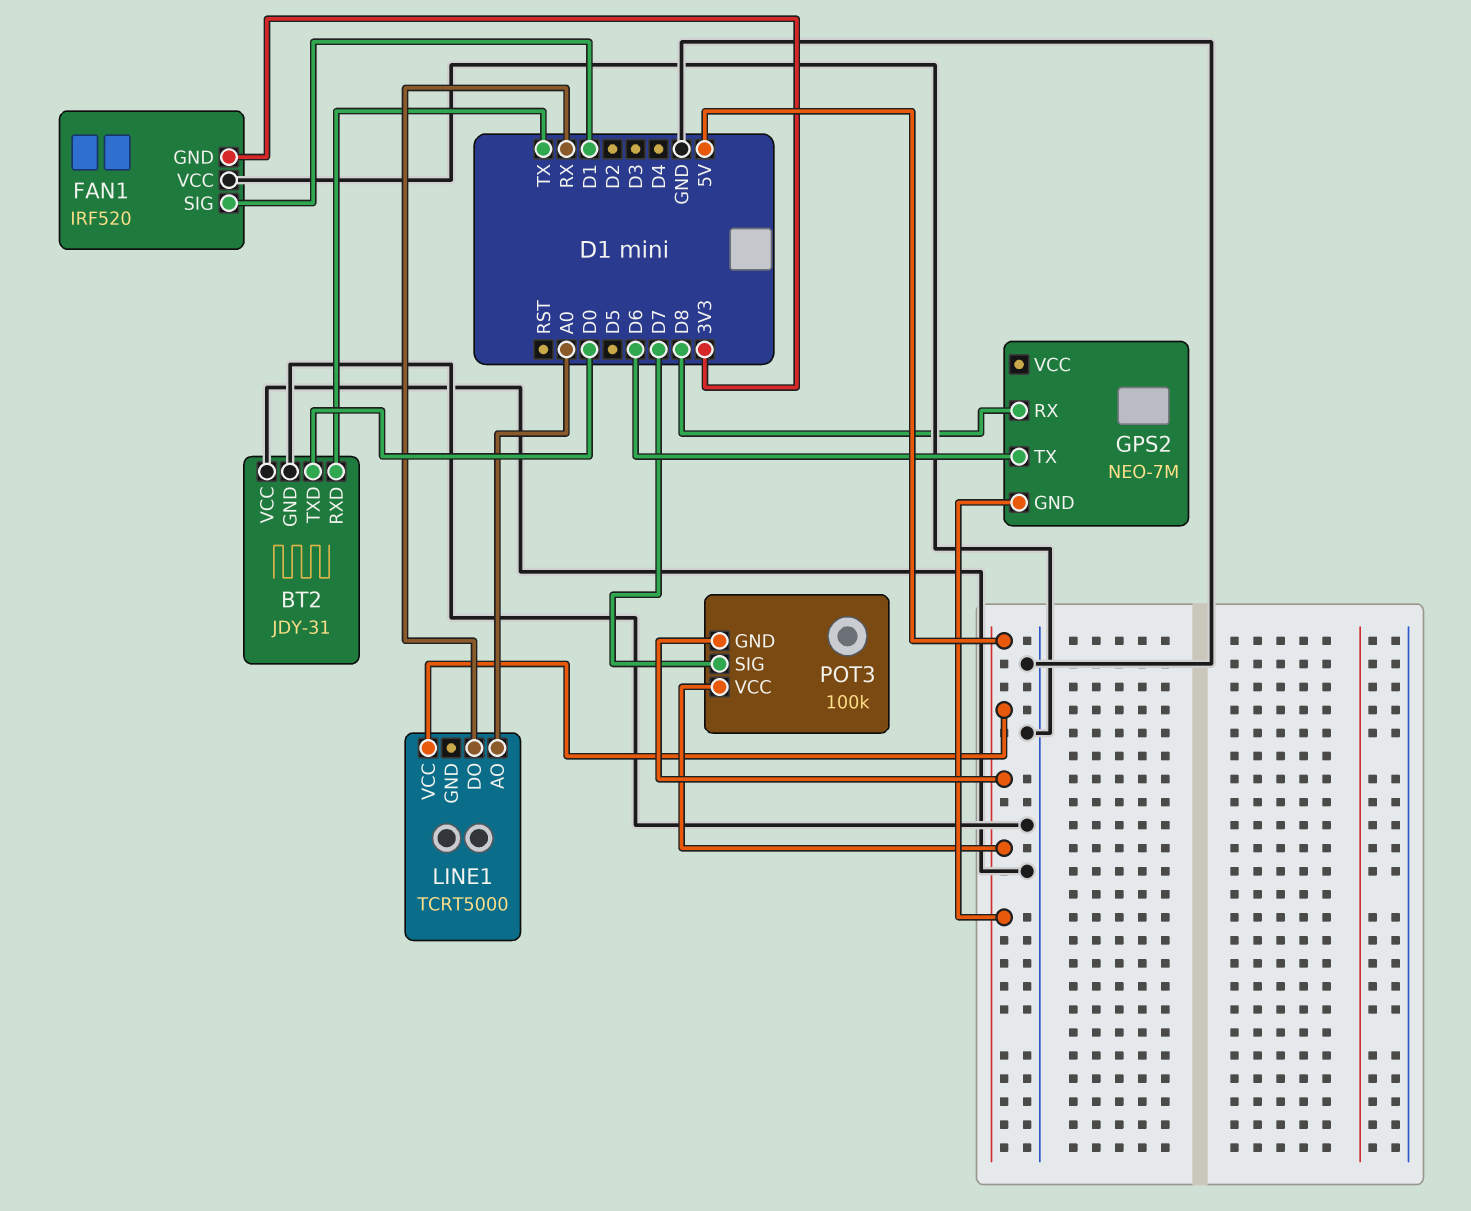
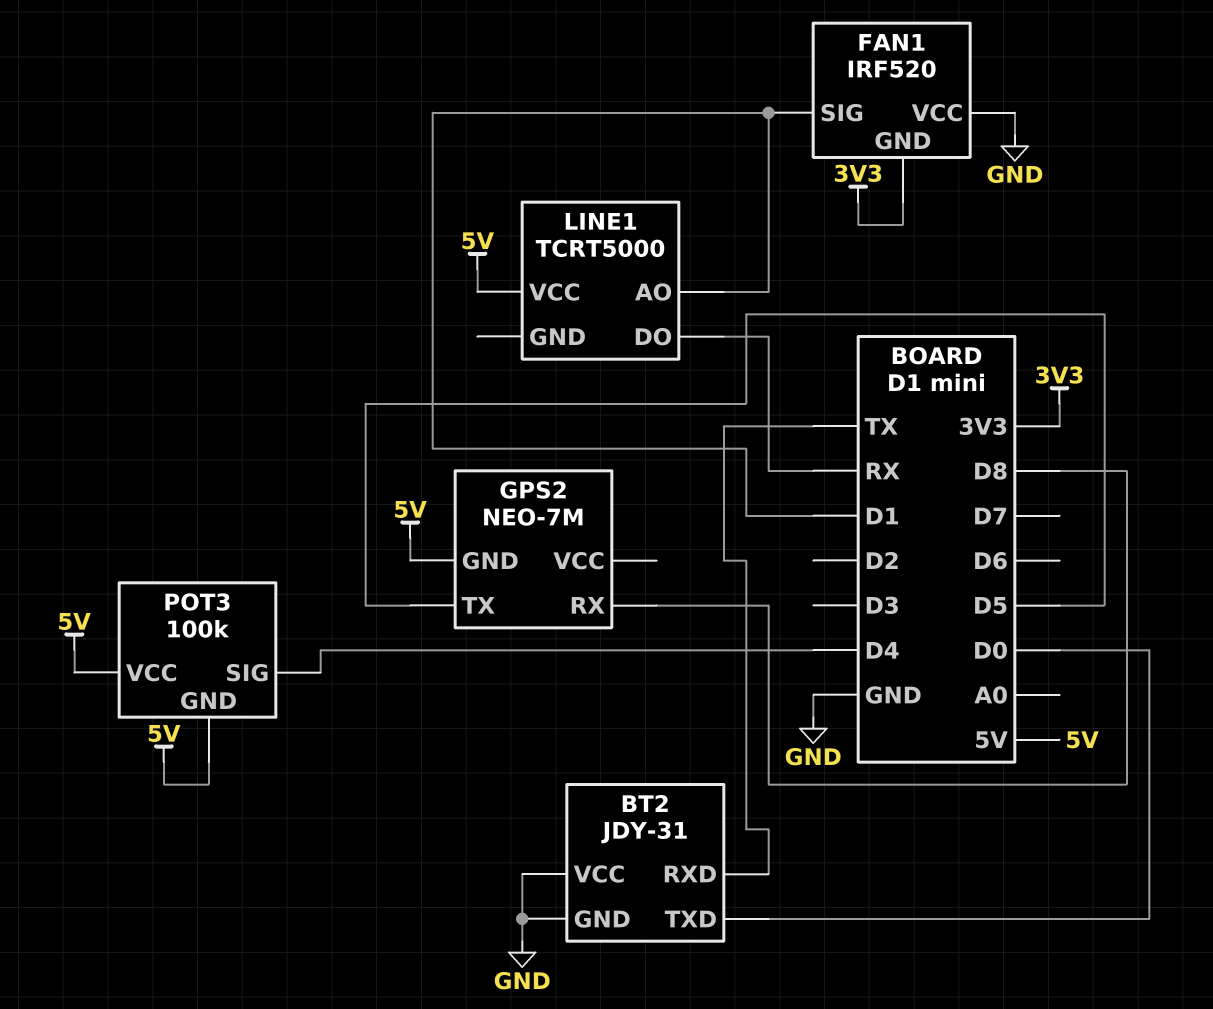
GPS2 pin TX: D6 -> D5
LINE1 pin AO: A0 -> D1
POT3 pin SIG: D7 -> D4

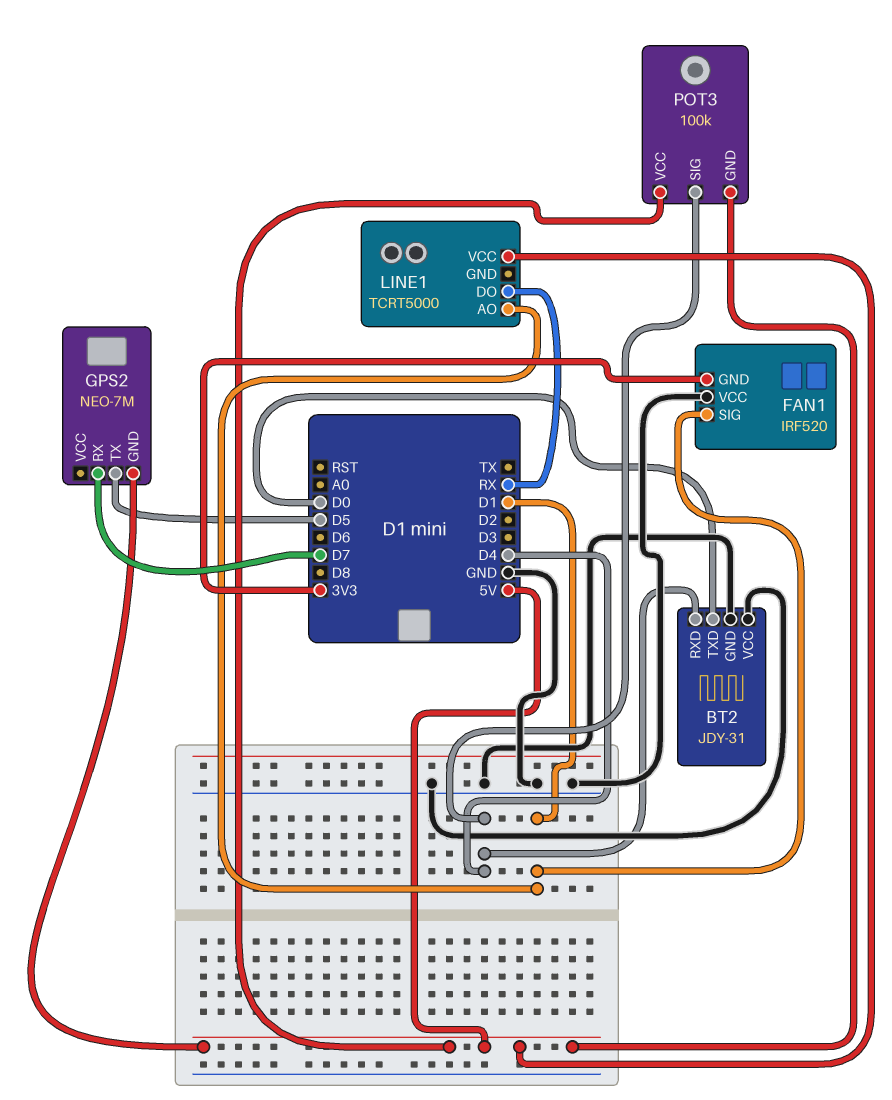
BT2 pin RXD: TX -> D4
GPS2 pin RX: D8 -> D7

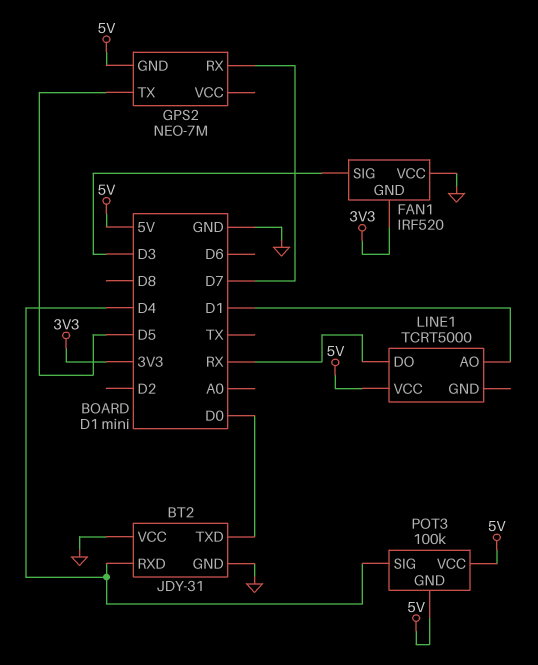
FAN1 pin SIG: D1 -> D3

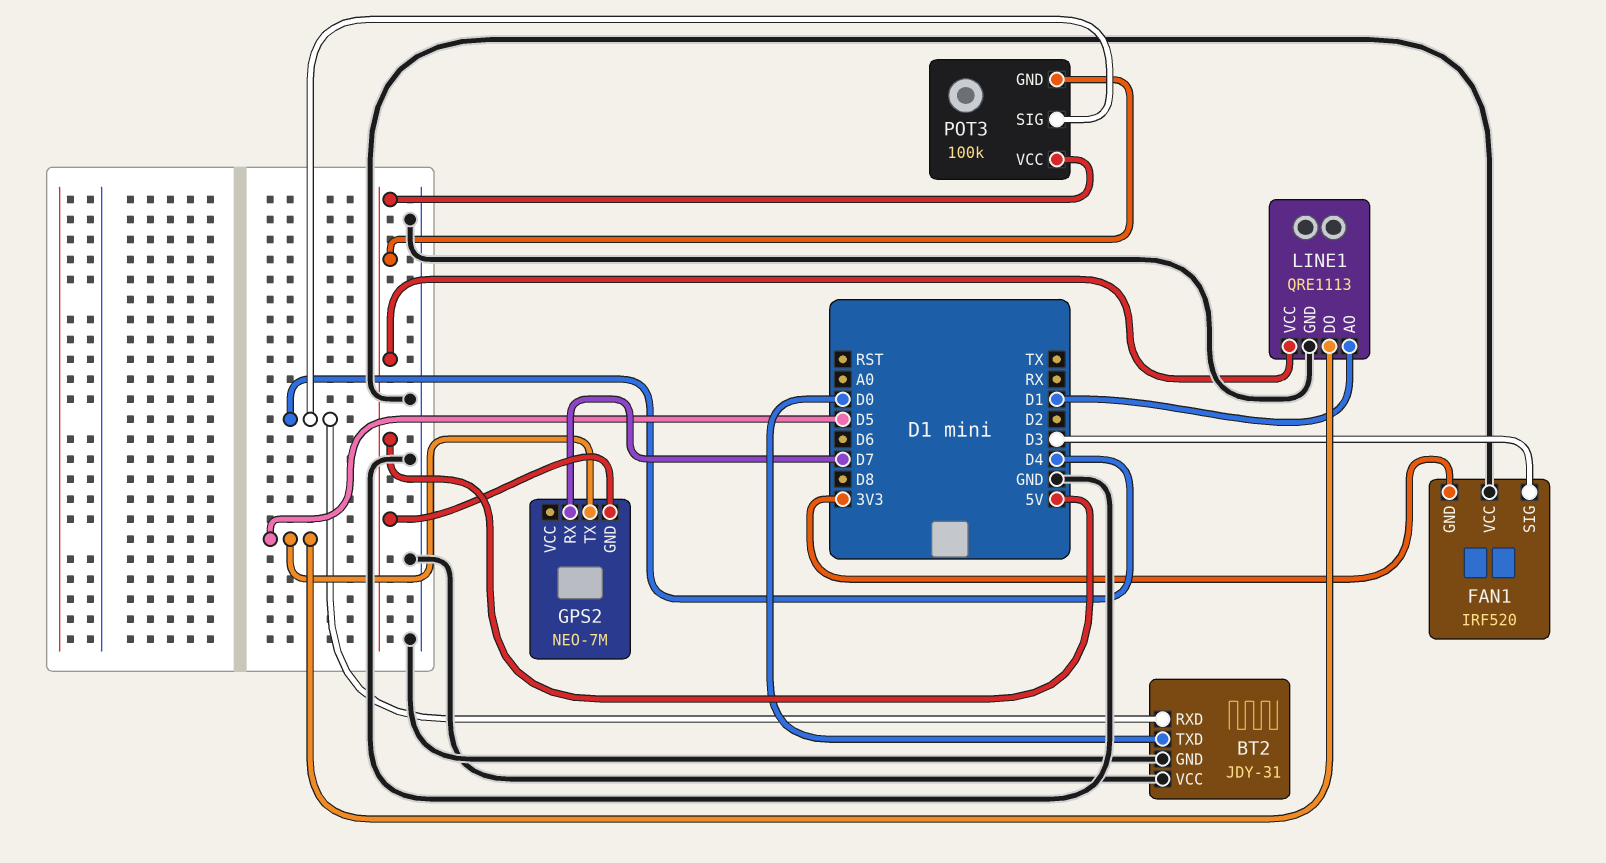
LINE1: TCRT5000 -> QRE1113
LINE1 pin DO: RX -> D5
LINE1 pin GND: none -> GND

